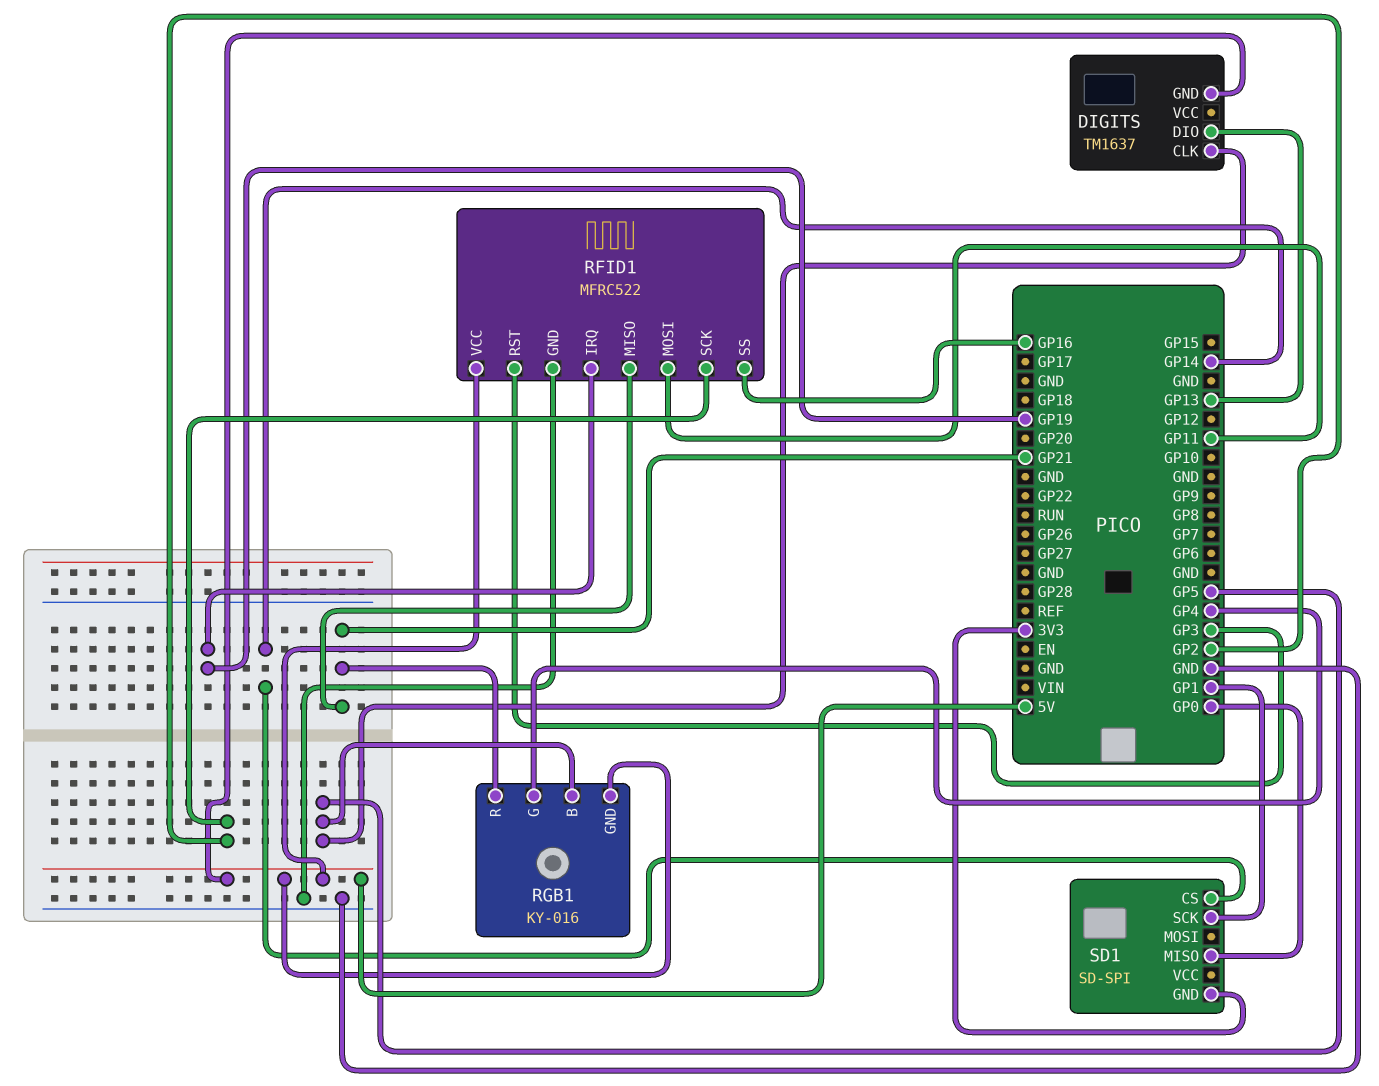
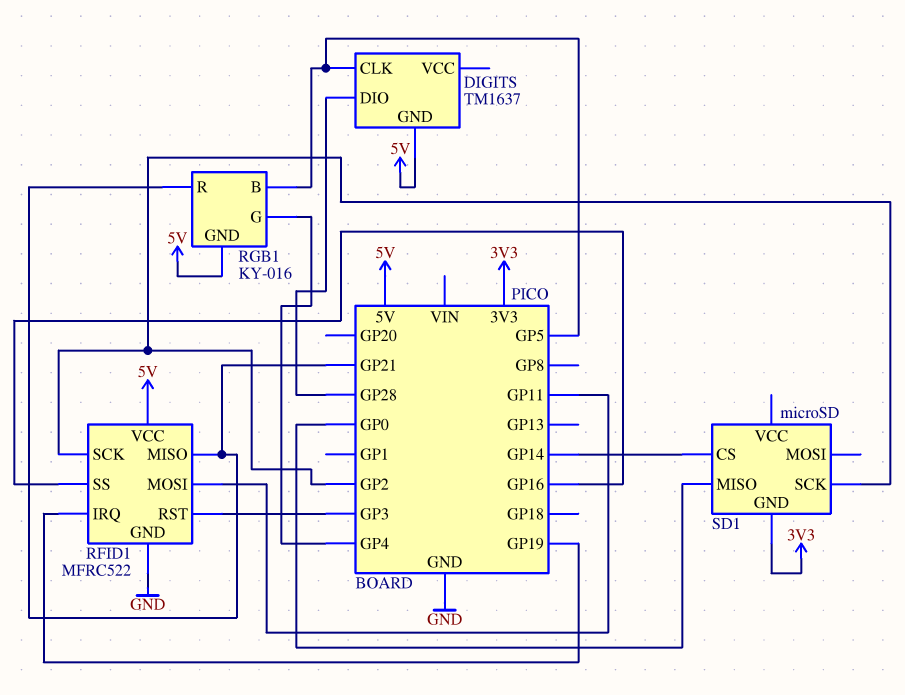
DIGITS pin DIO: GP13 -> GP28
SD1: SD-SPI -> microSD
SD1 pin SCK: GP1 -> GP2

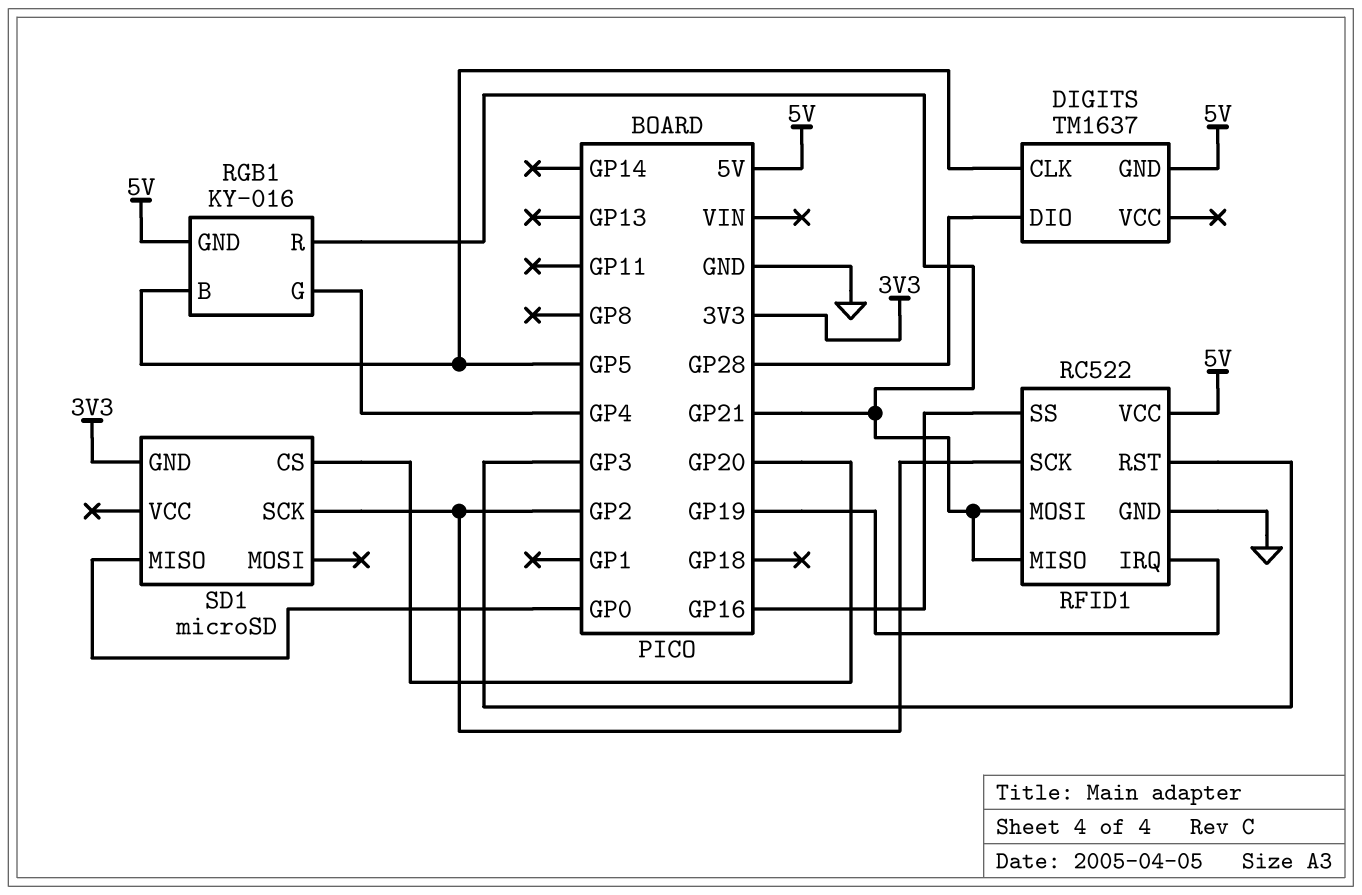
RFID1: MFRC522 -> RC522
RFID1 pin MOSI: GP11 -> GP21
SD1 pin CS: GP14 -> GP20

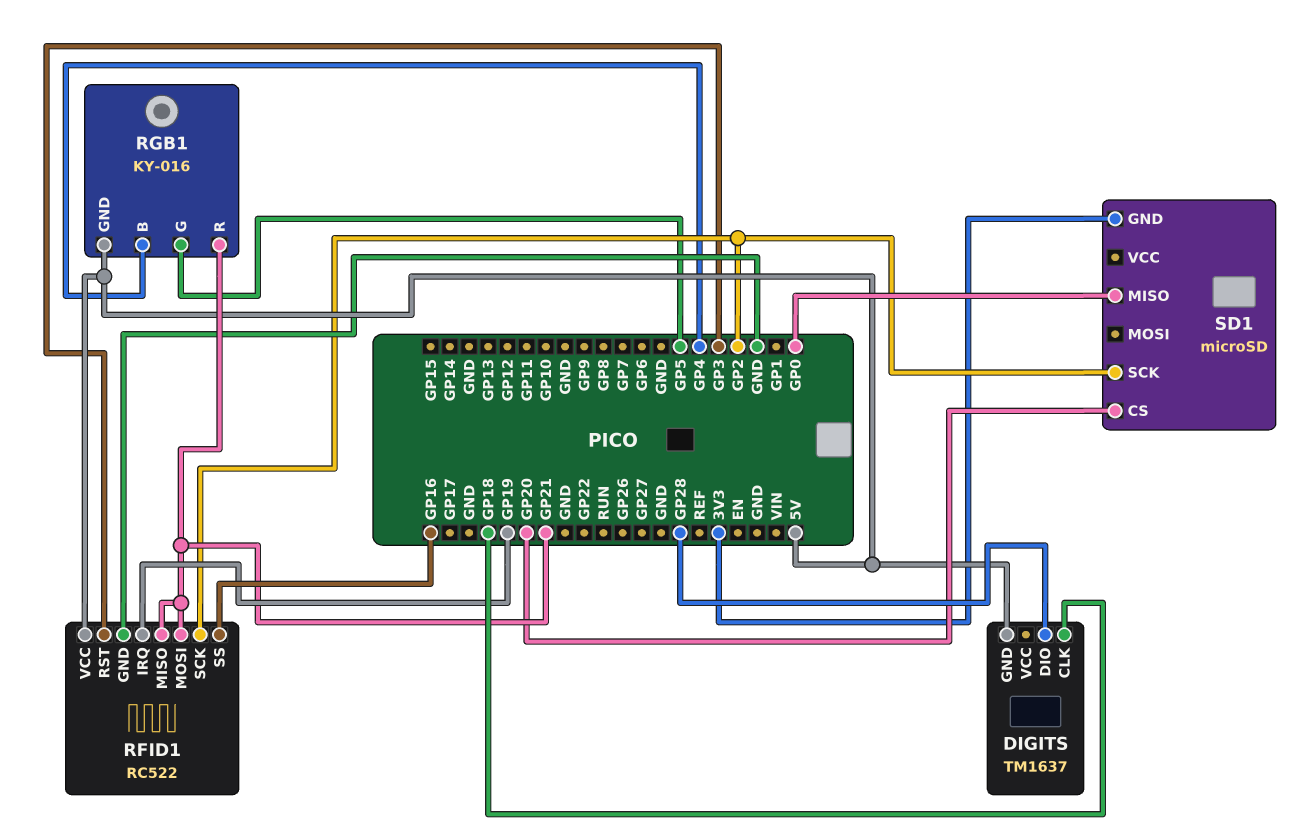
DIGITS pin CLK: GP5 -> GP18
RGB1 pin B: GP5 -> GP4
RGB1 pin G: GP4 -> GP5

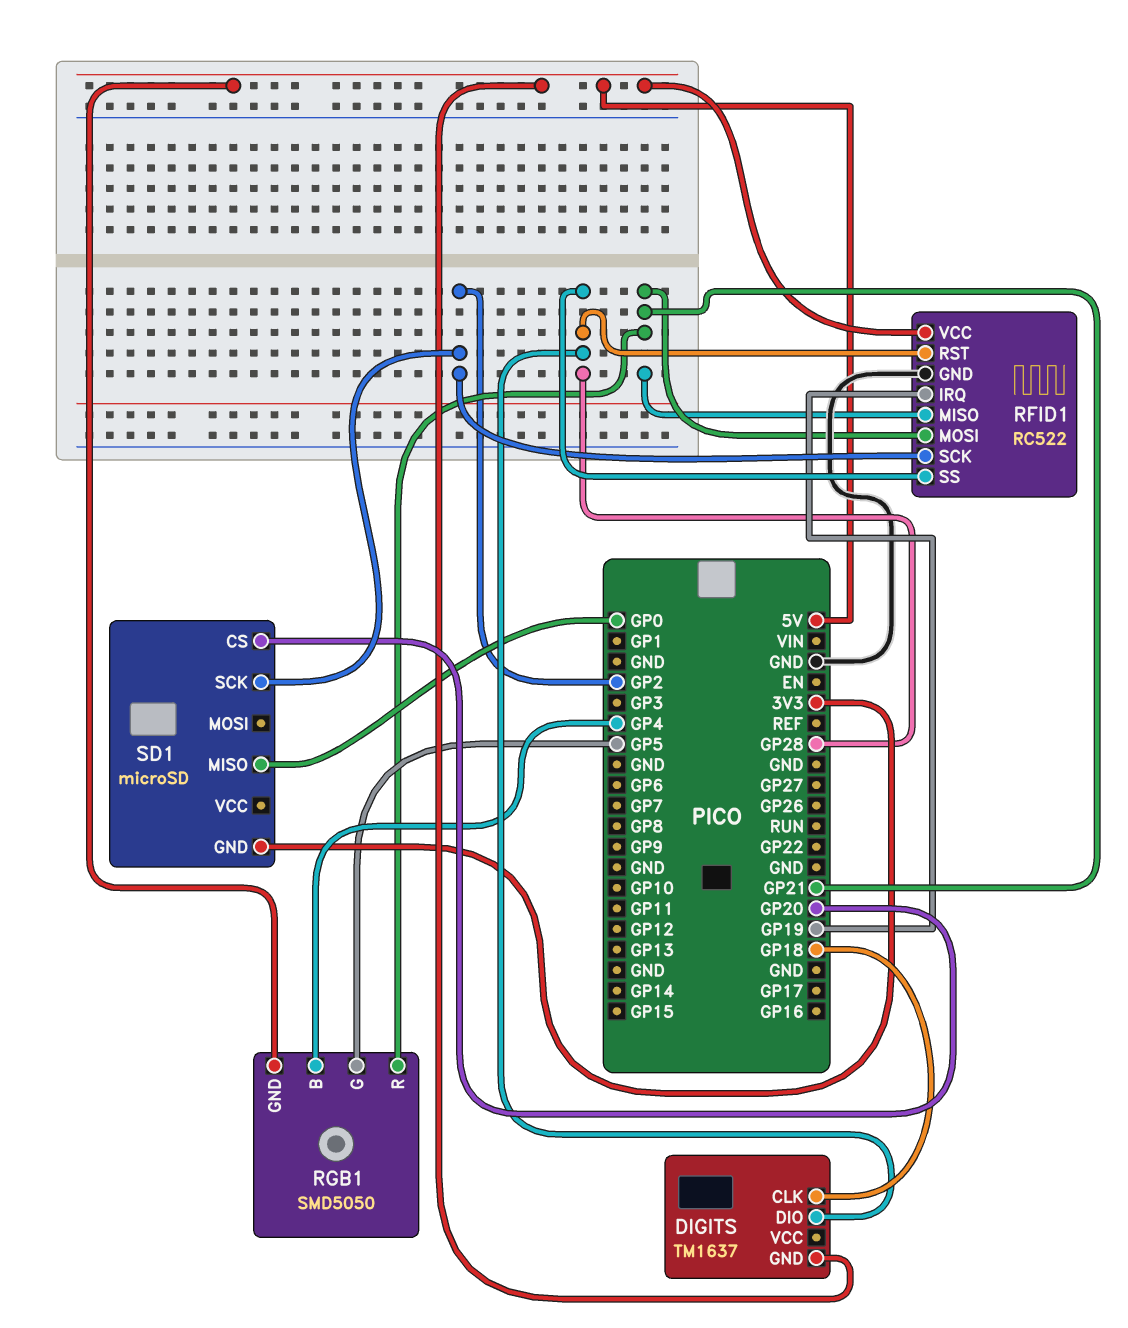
RFID1 pin RST: GP3 -> GP28
RFID1 pin SS: GP16 -> GP28
RGB1: KY-016 -> SMD5050

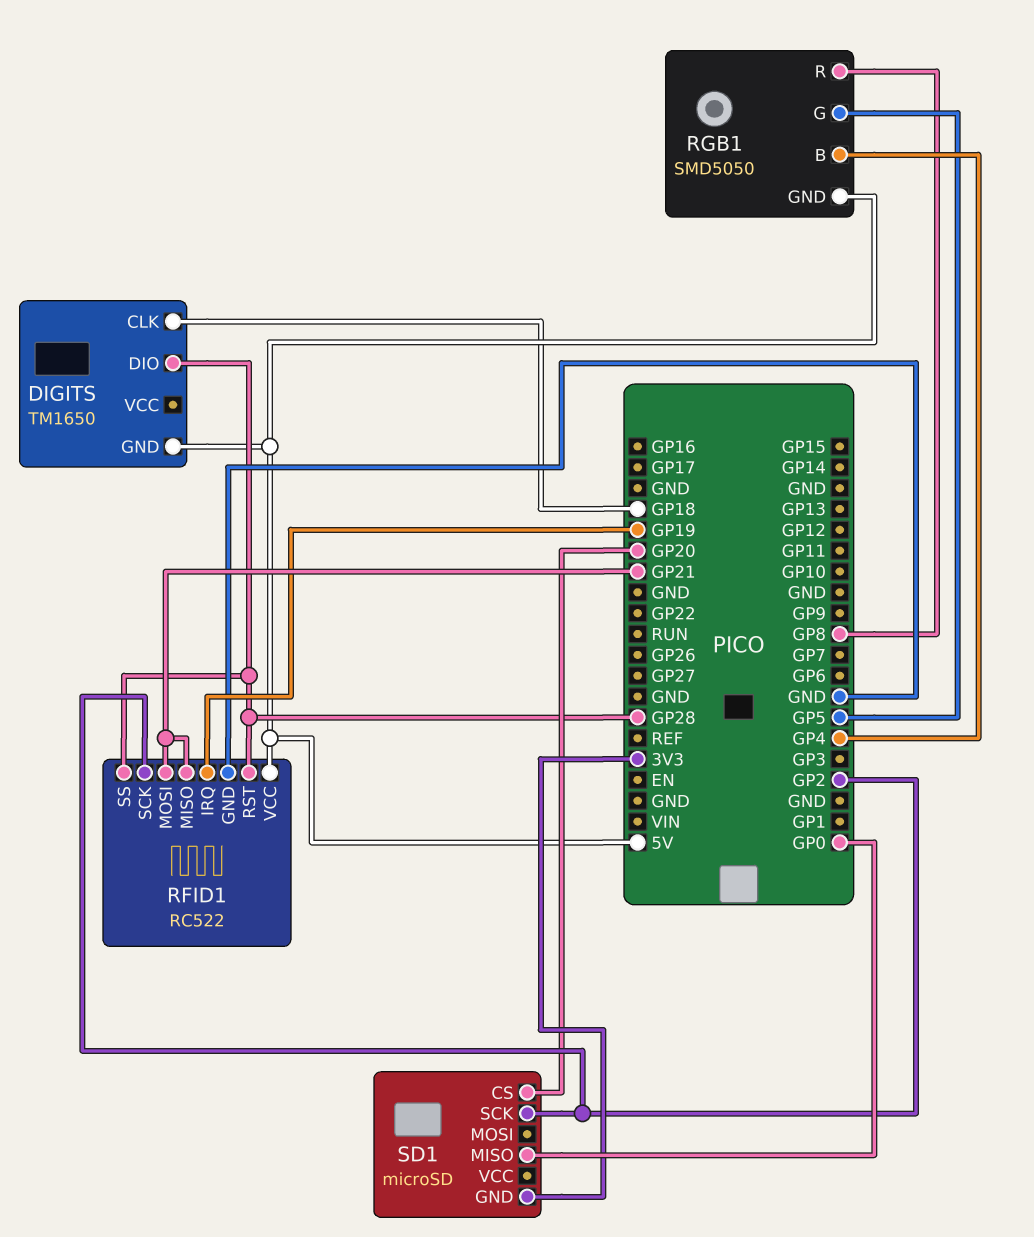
DIGITS: TM1637 -> TM1650
RGB1 pin R: GP21 -> GP8

